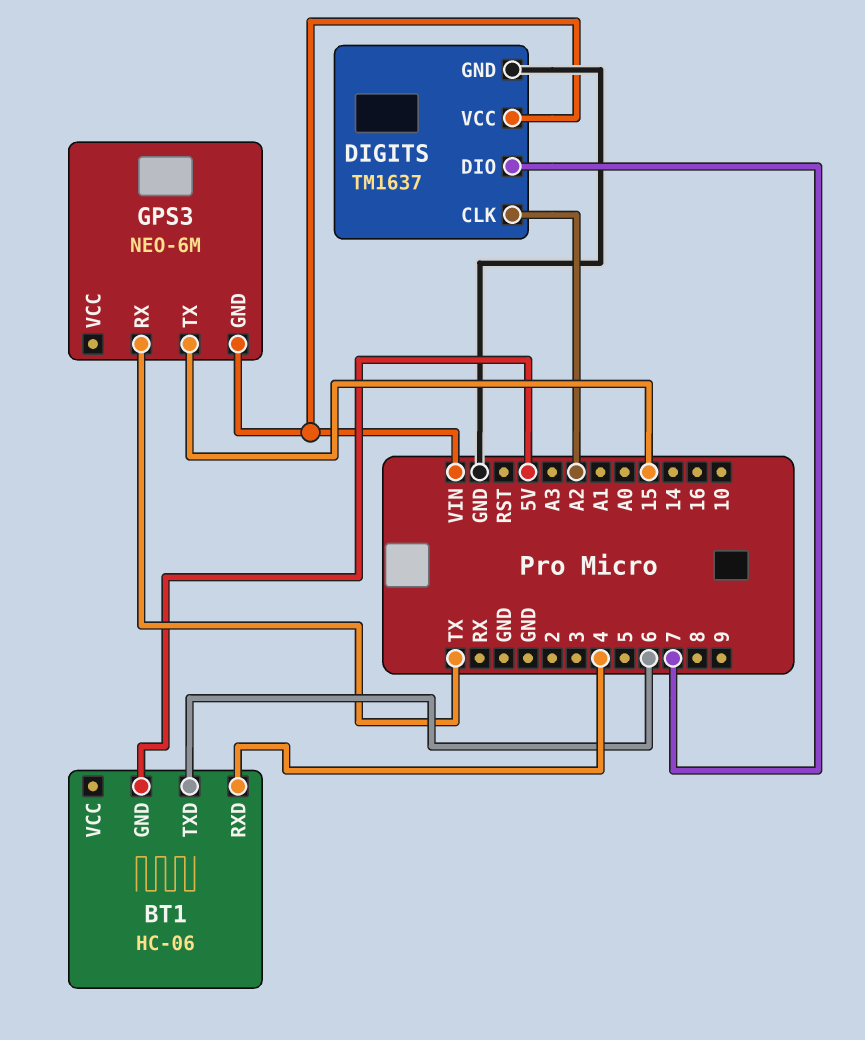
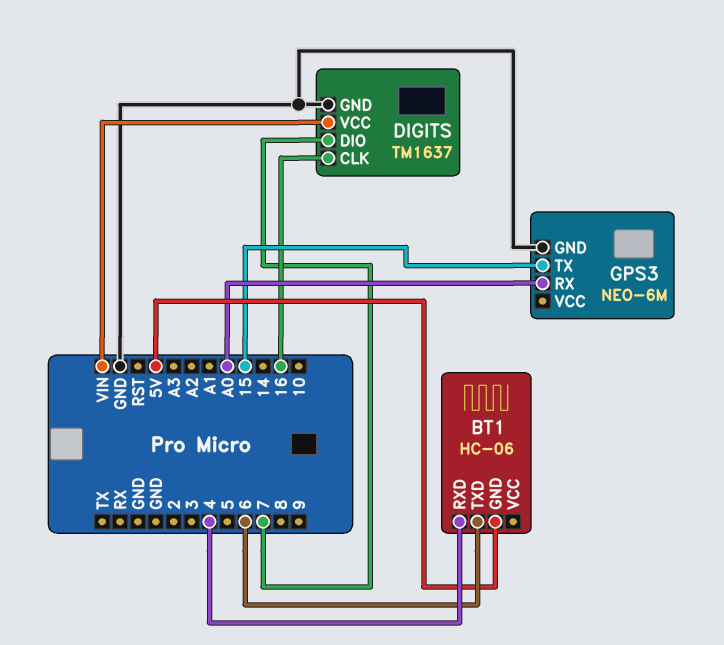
DIGITS pin CLK: A2 -> 16
GPS3 pin GND: VIN -> GND
GPS3 pin RX: TX -> A0

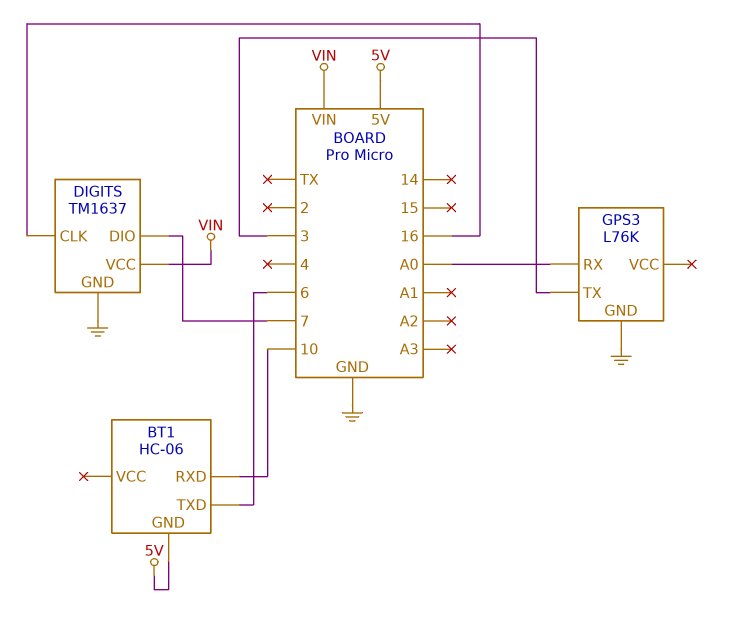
BT1 pin RXD: 4 -> 10
GPS3: NEO-6M -> L76K
GPS3 pin TX: 15 -> 3

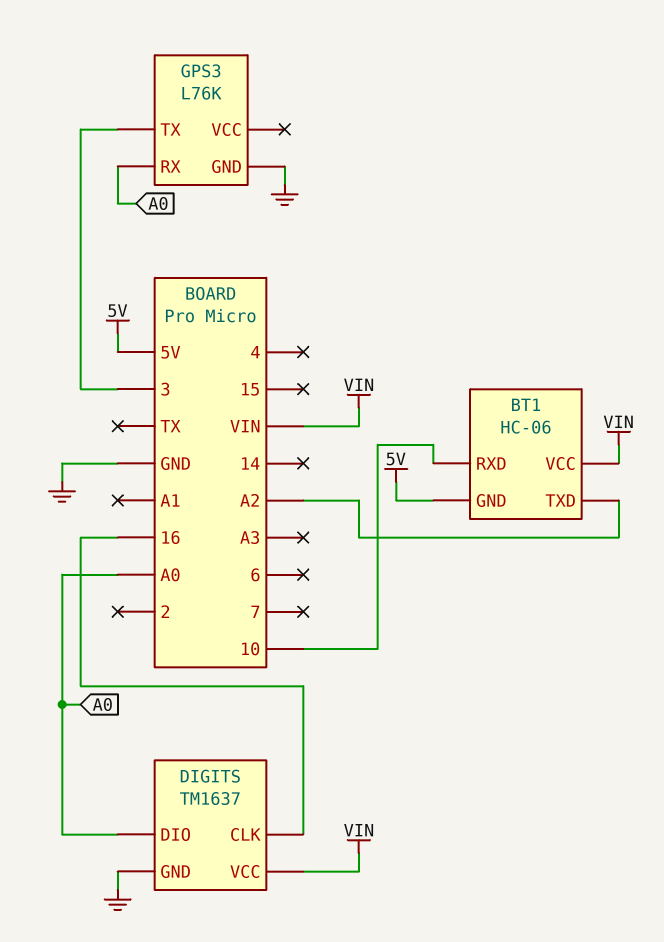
BT1 pin TXD: 6 -> A2
BT1 pin VCC: none -> VIN
DIGITS pin DIO: 7 -> A0

